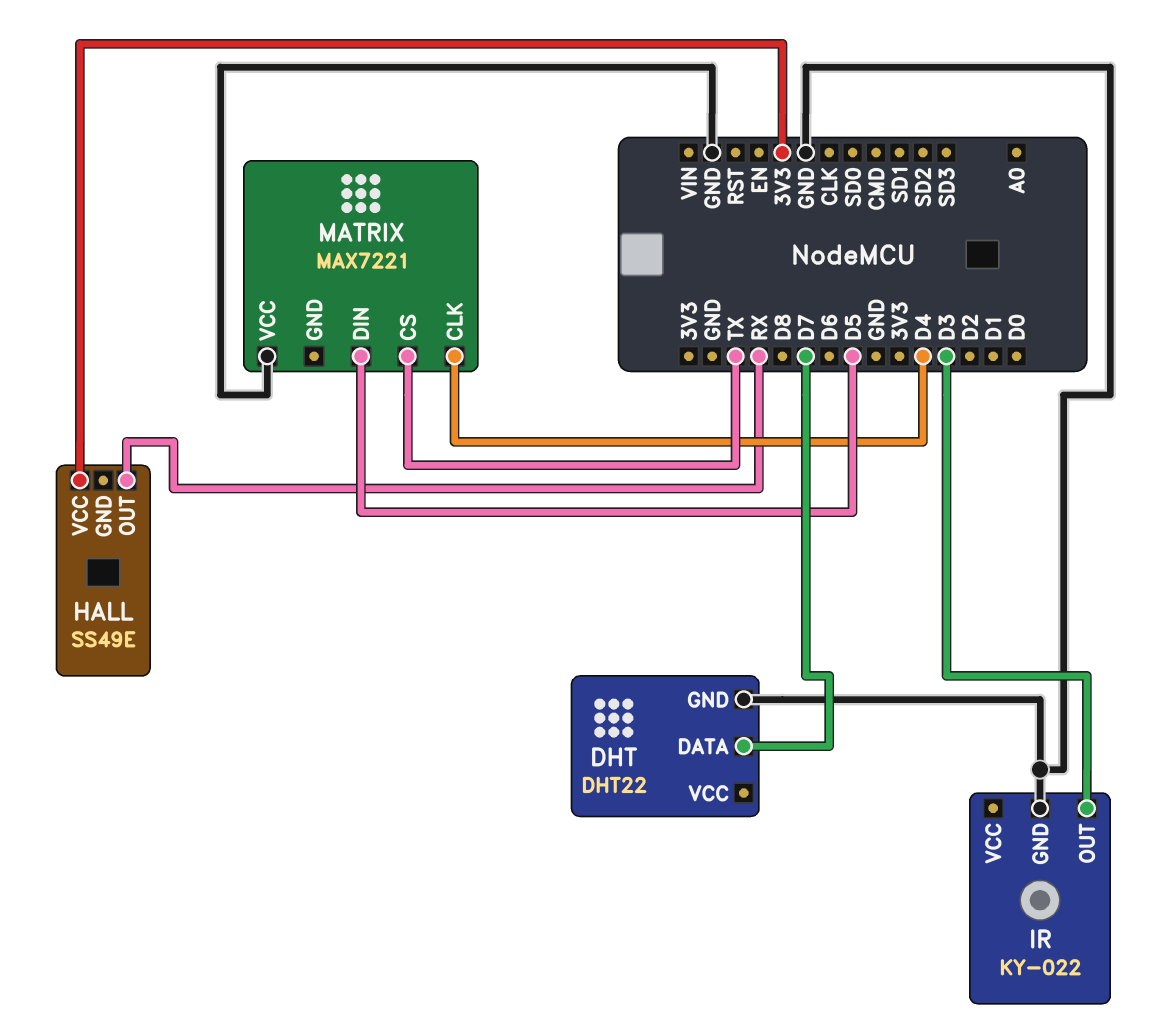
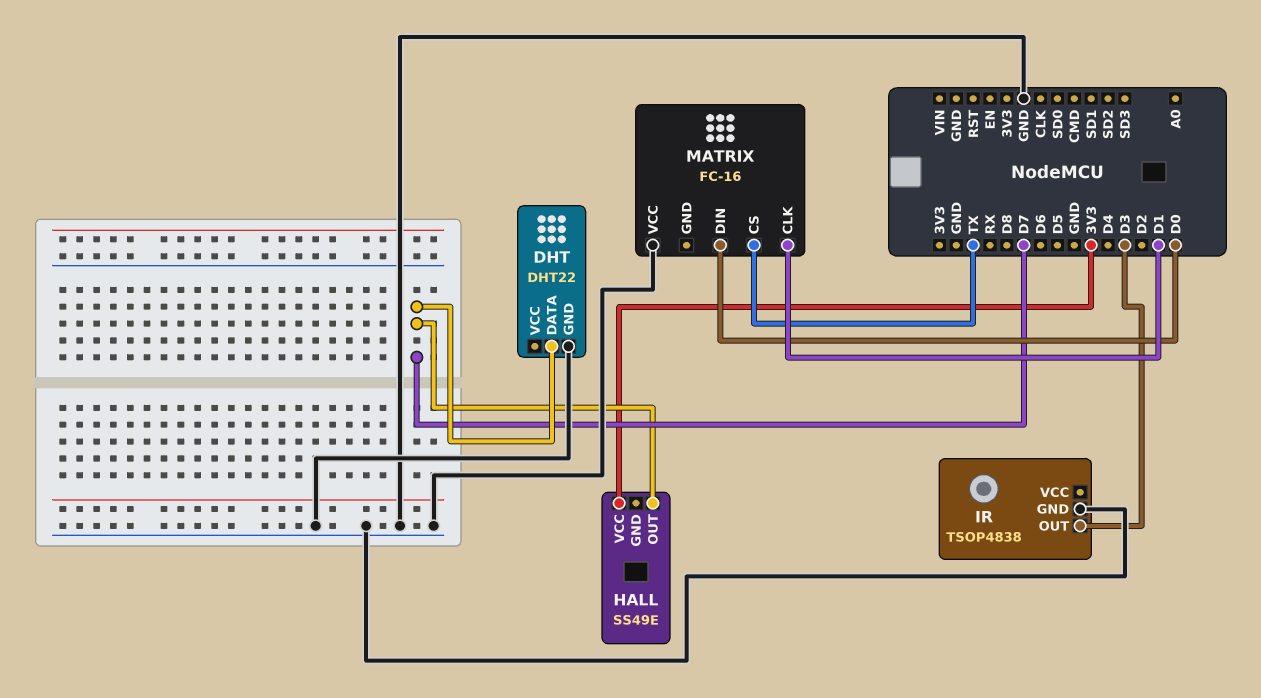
HALL pin OUT: RX -> D7
IR: KY-022 -> TSOP4838
MATRIX: MAX7221 -> FC-16
MATRIX pin CLK: D4 -> D1
MATRIX pin DIN: D5 -> D0

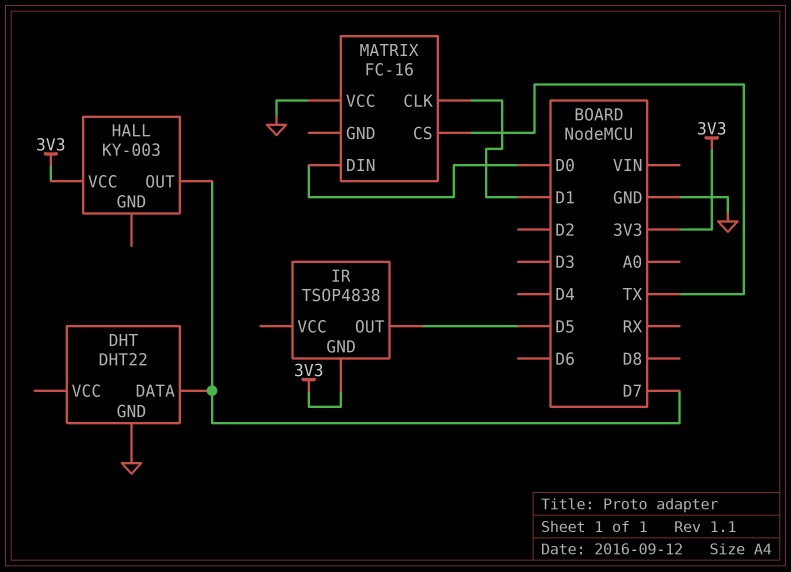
HALL: SS49E -> KY-003
IR pin GND: GND -> 3V3
IR pin OUT: D3 -> D5

